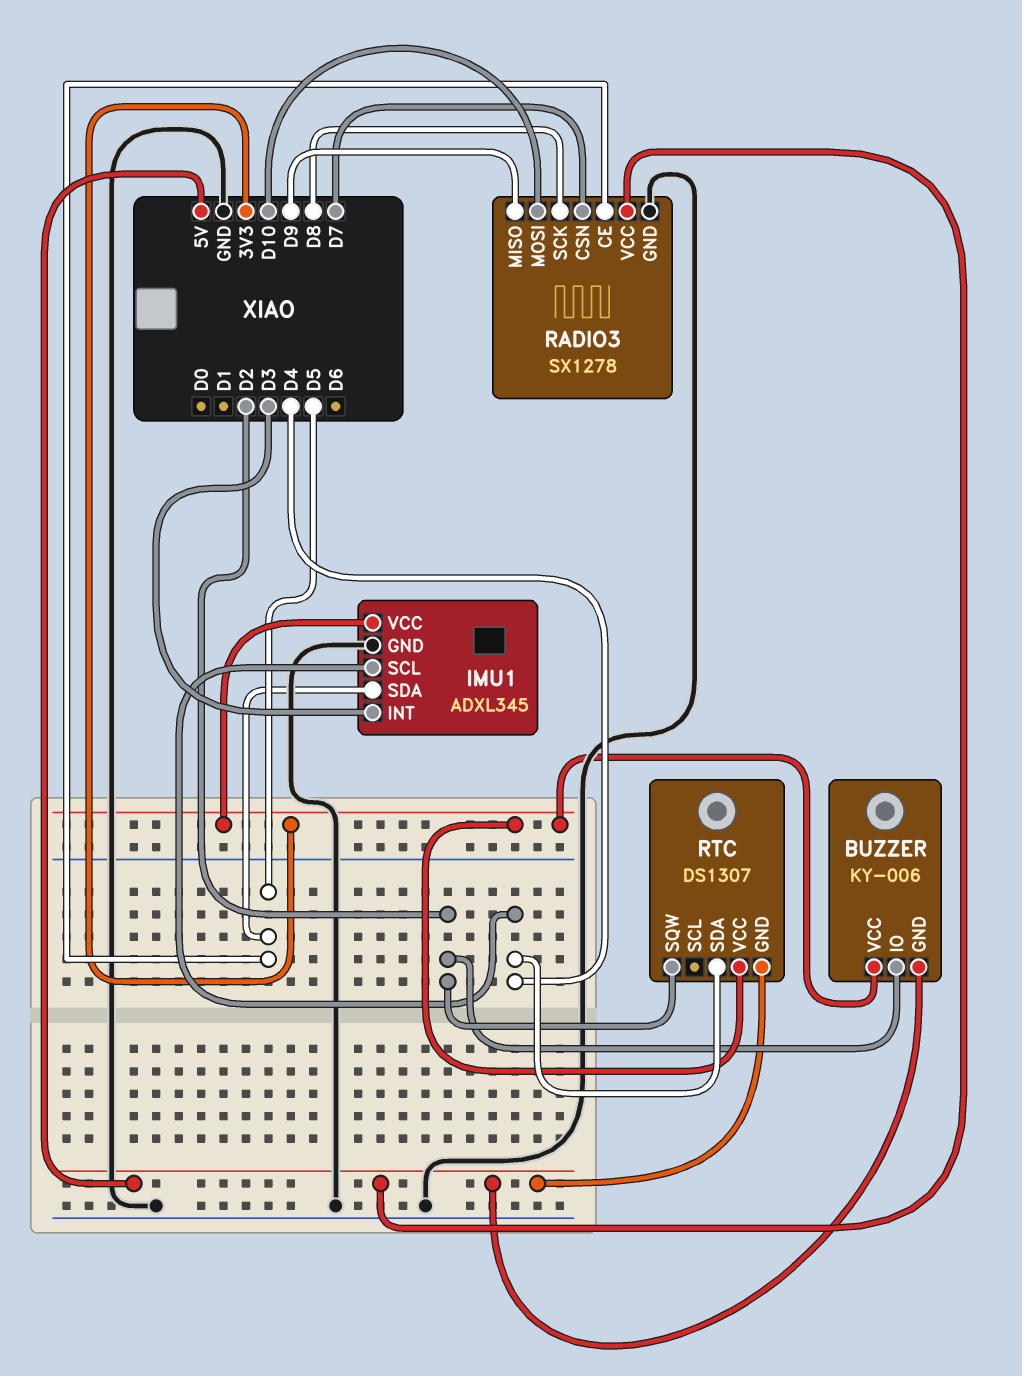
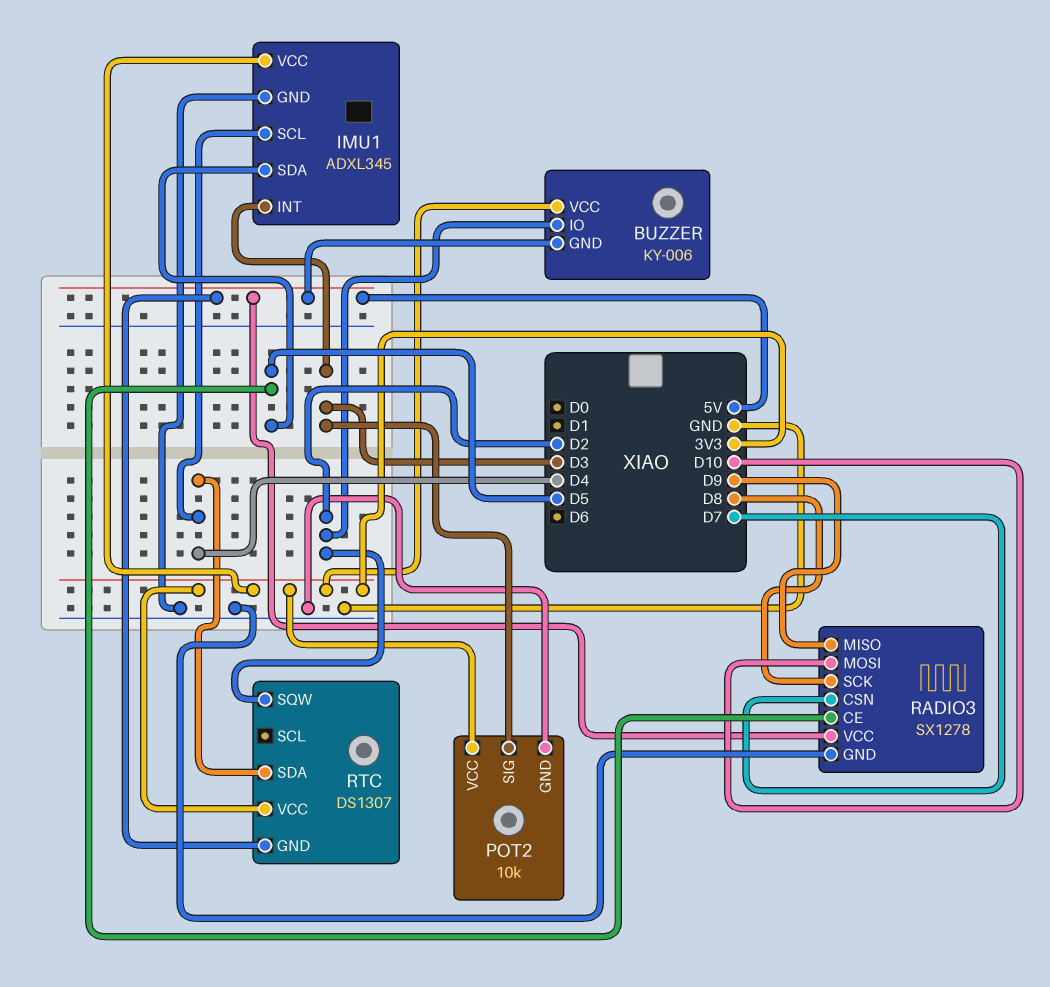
POT2: none -> 10k
POT2 pin GND: none -> GND
POT2 pin SIG: none -> D3
POT2 pin VCC: none -> 3V3

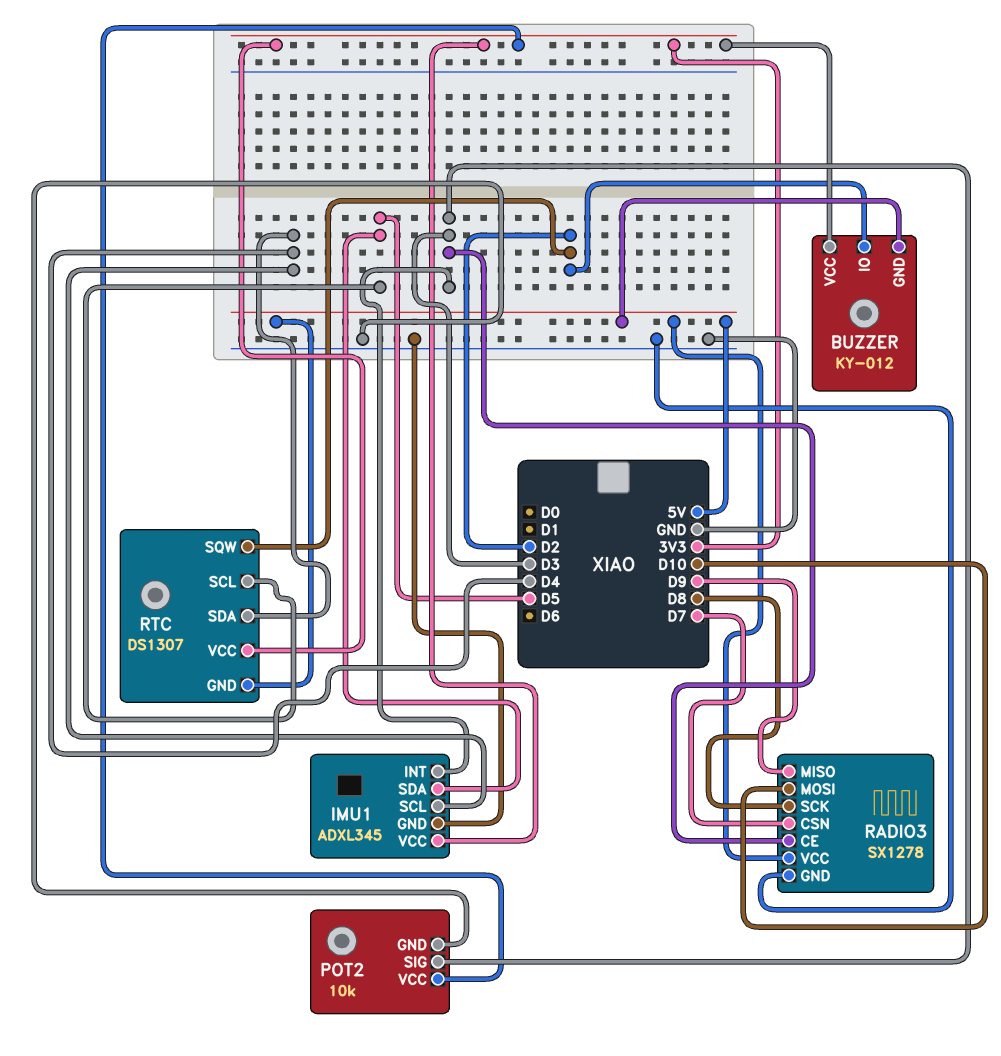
BUZZER: KY-006 -> KY-012
RADIO3 pin CE: D5 -> D3
RTC pin SCL: none -> D5

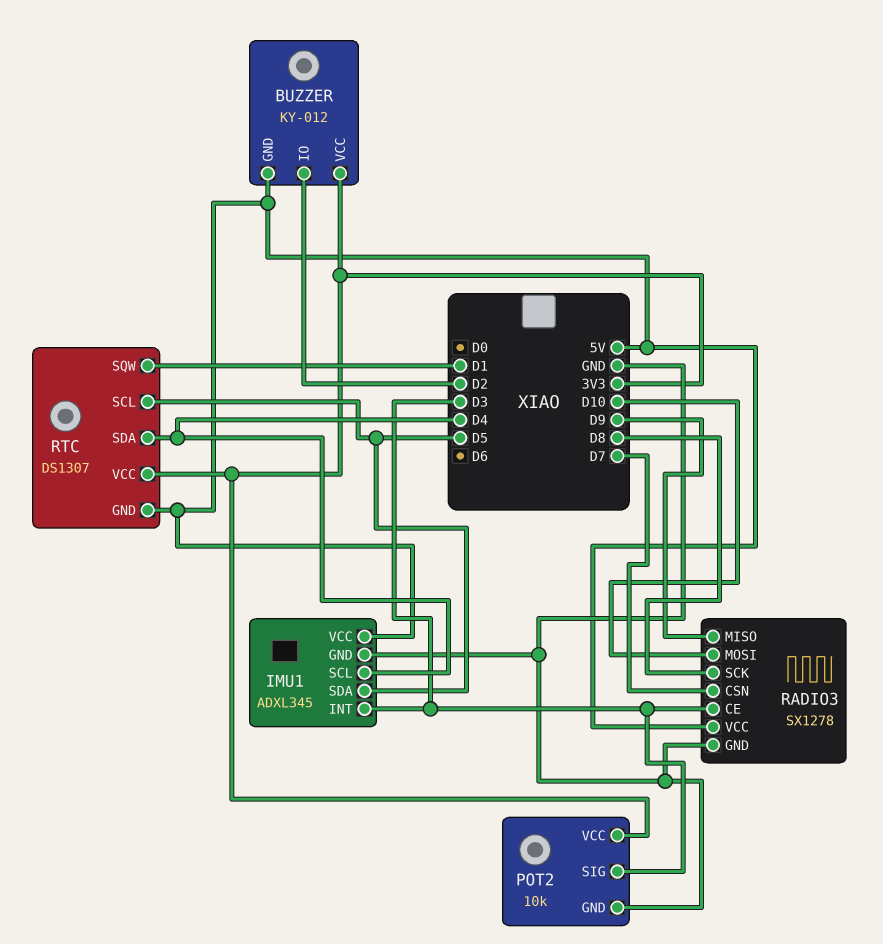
IMU1 pin VCC: 3V3 -> 5V
RTC pin SQW: D2 -> D1

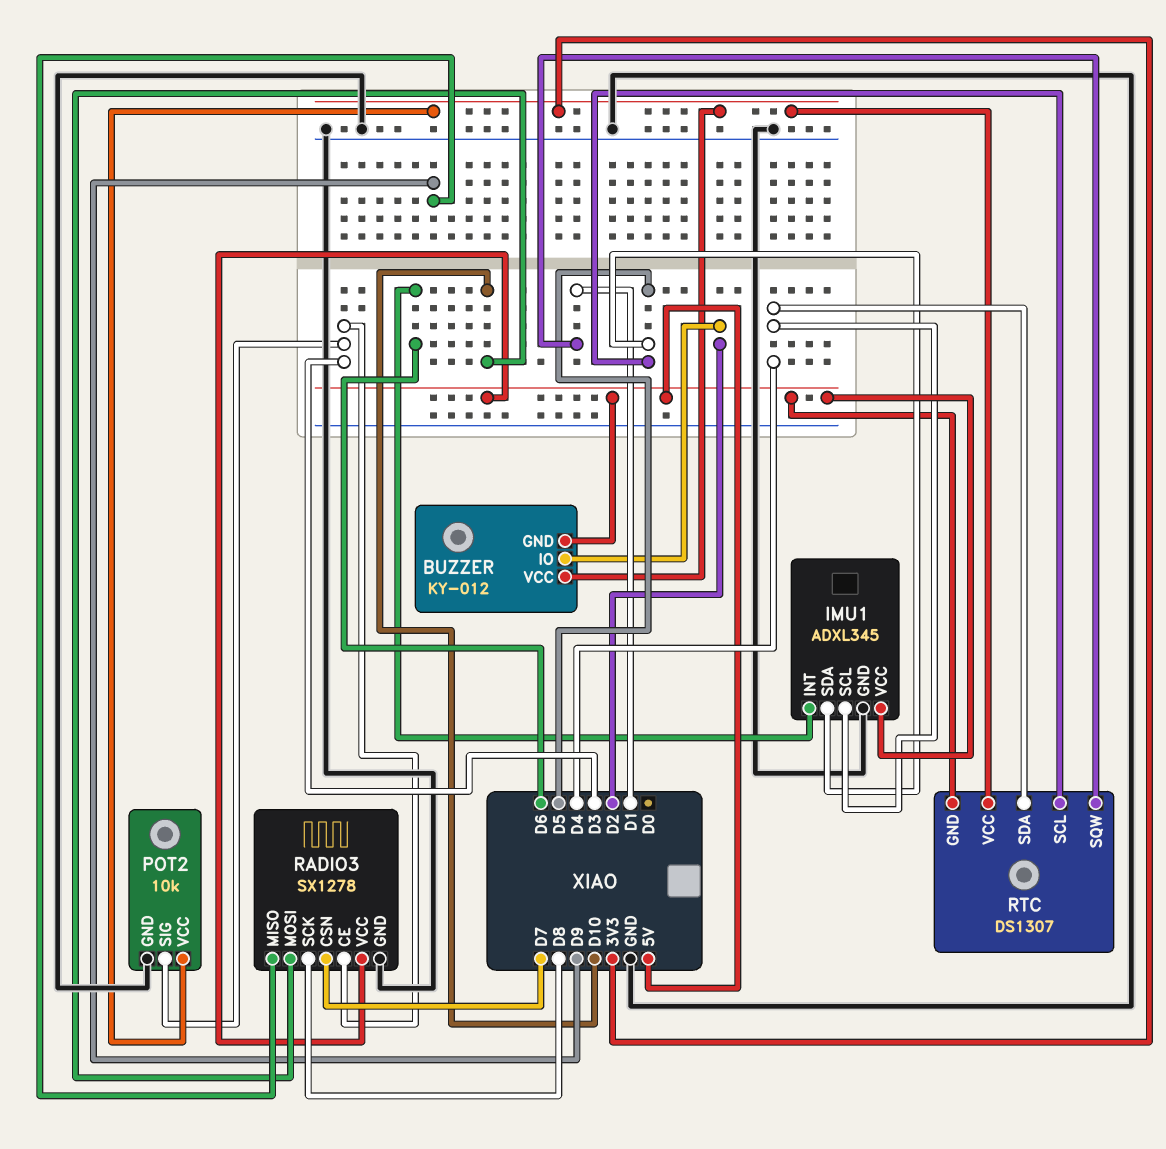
IMU1 pin INT: D3 -> D6

